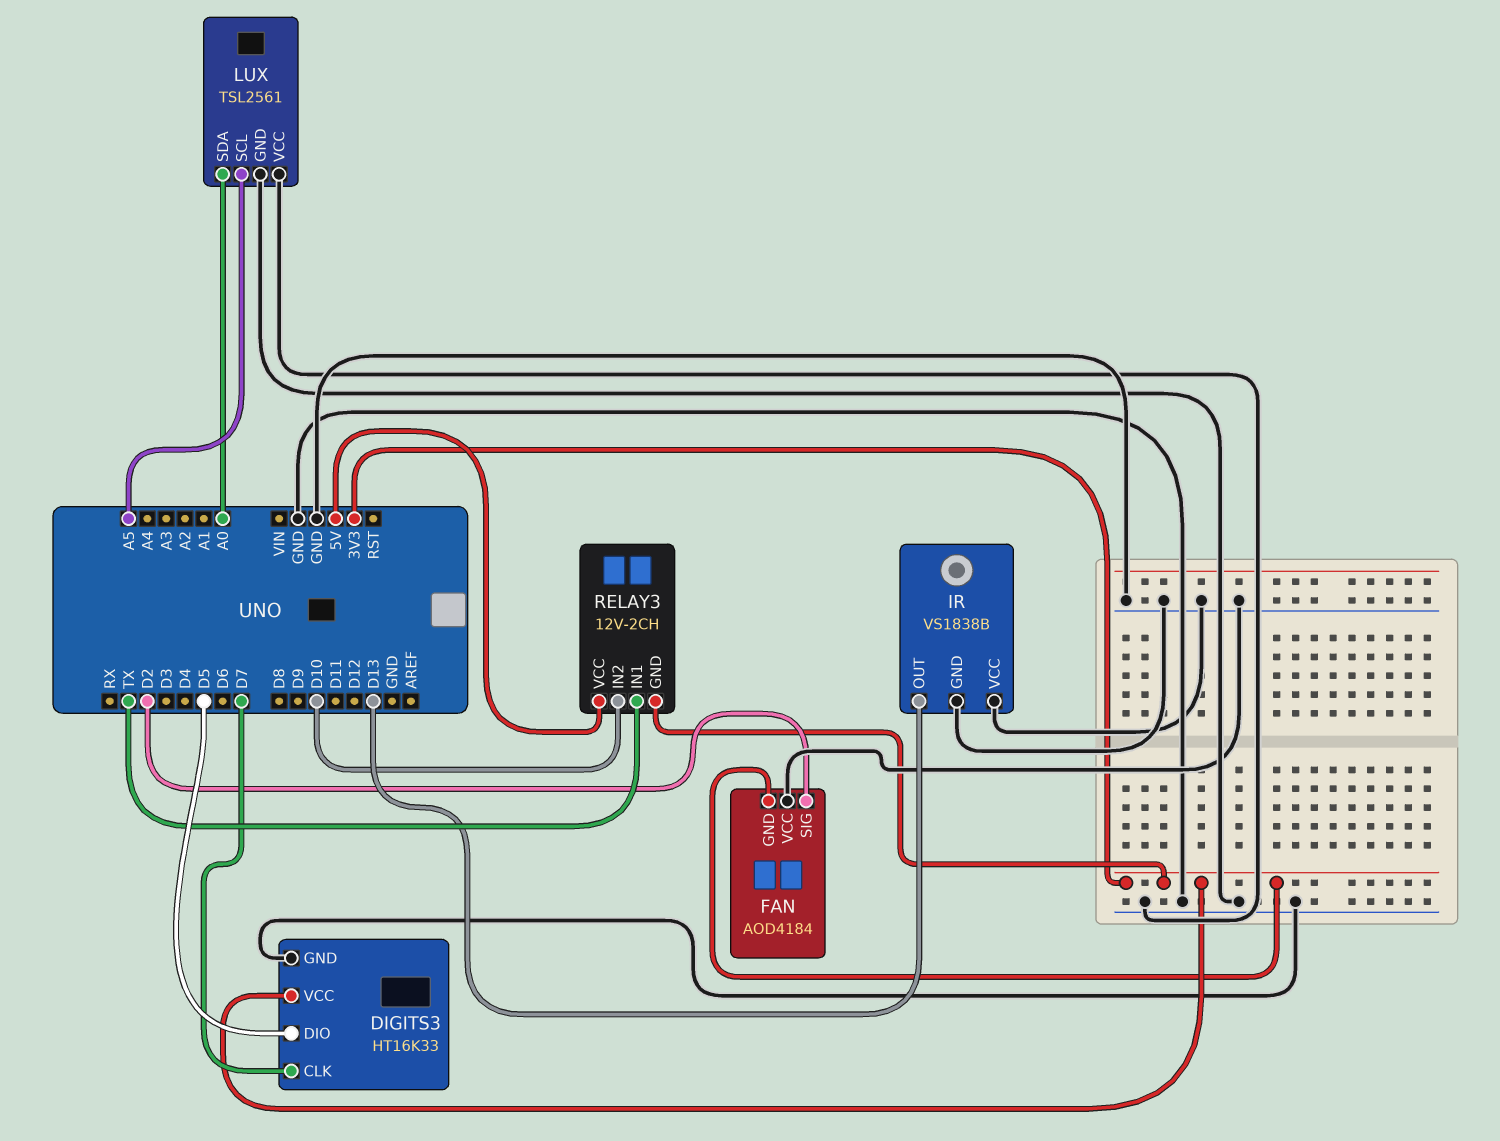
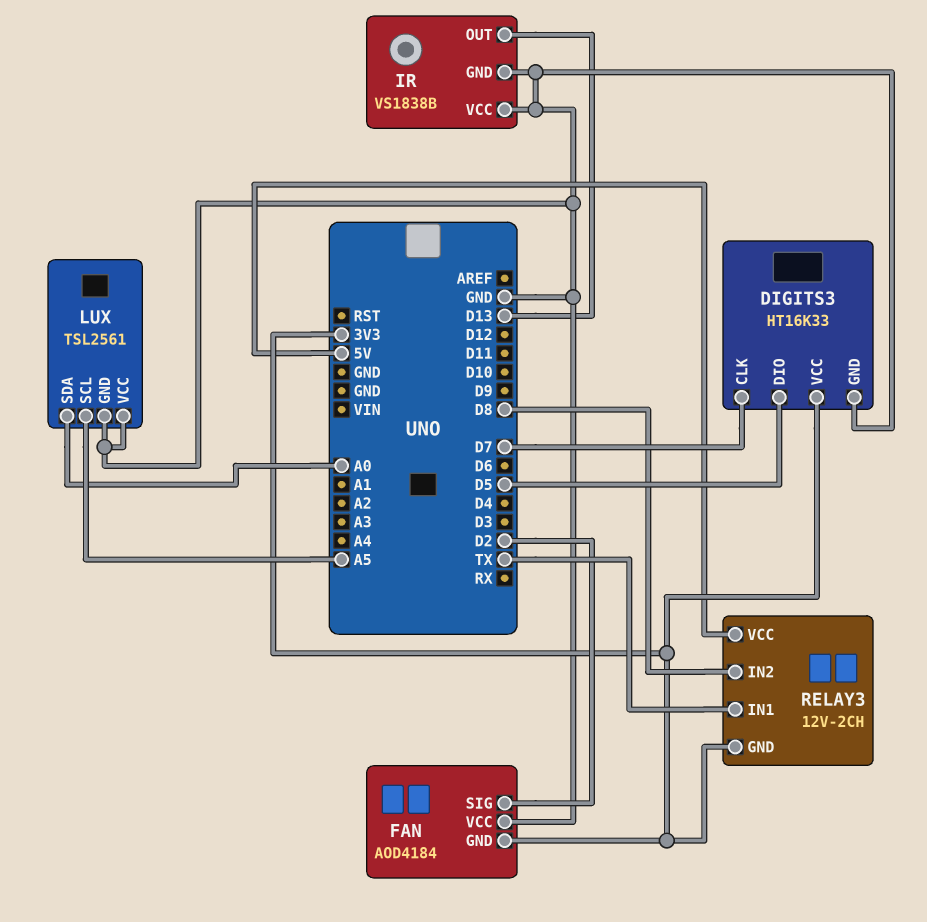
RELAY3 pin IN2: D10 -> D8

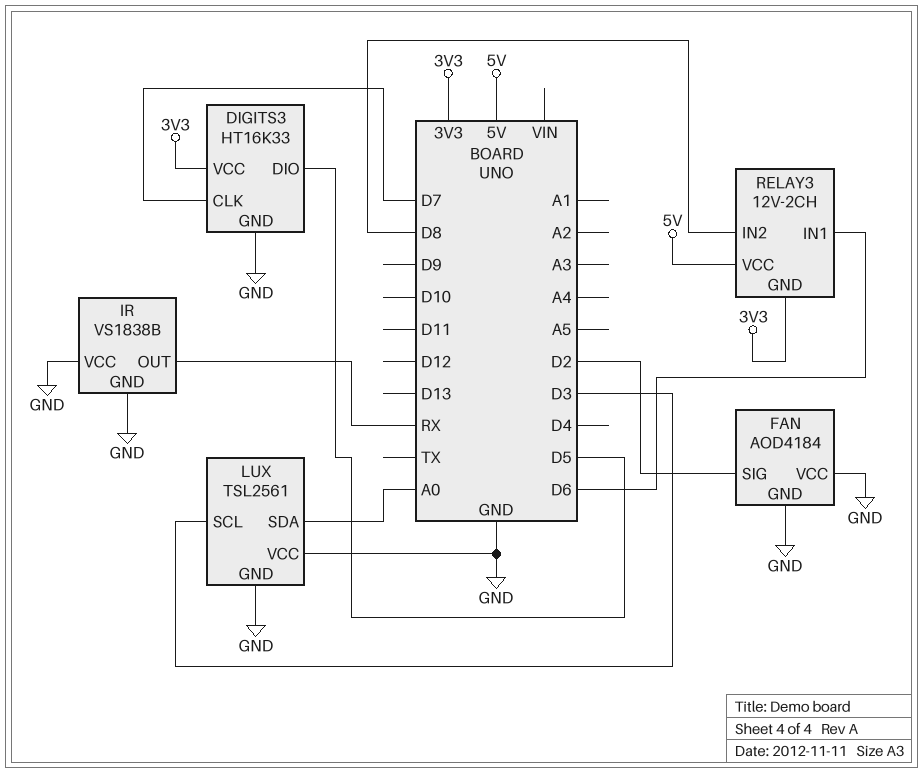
FAN pin GND: 3V3 -> GND
IR pin OUT: D13 -> RX
LUX pin SCL: A5 -> D3
RELAY3 pin IN1: TX -> D6

